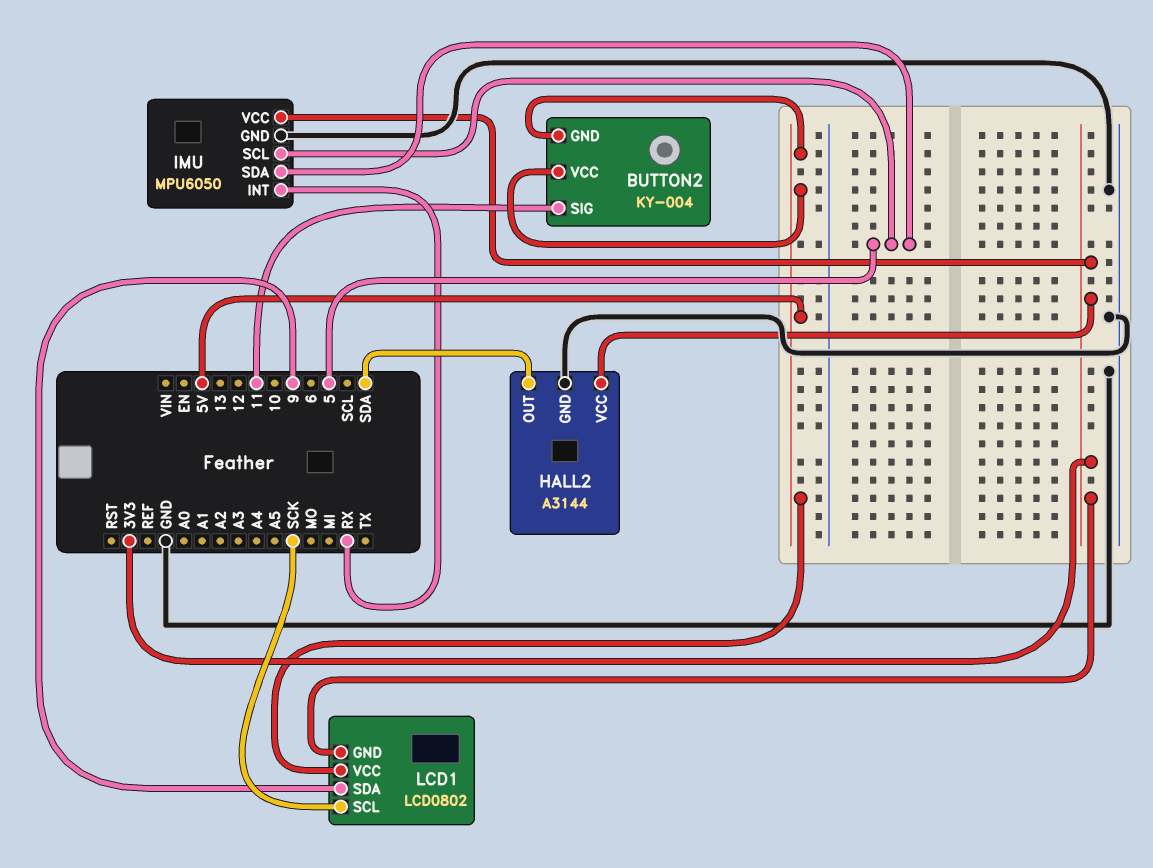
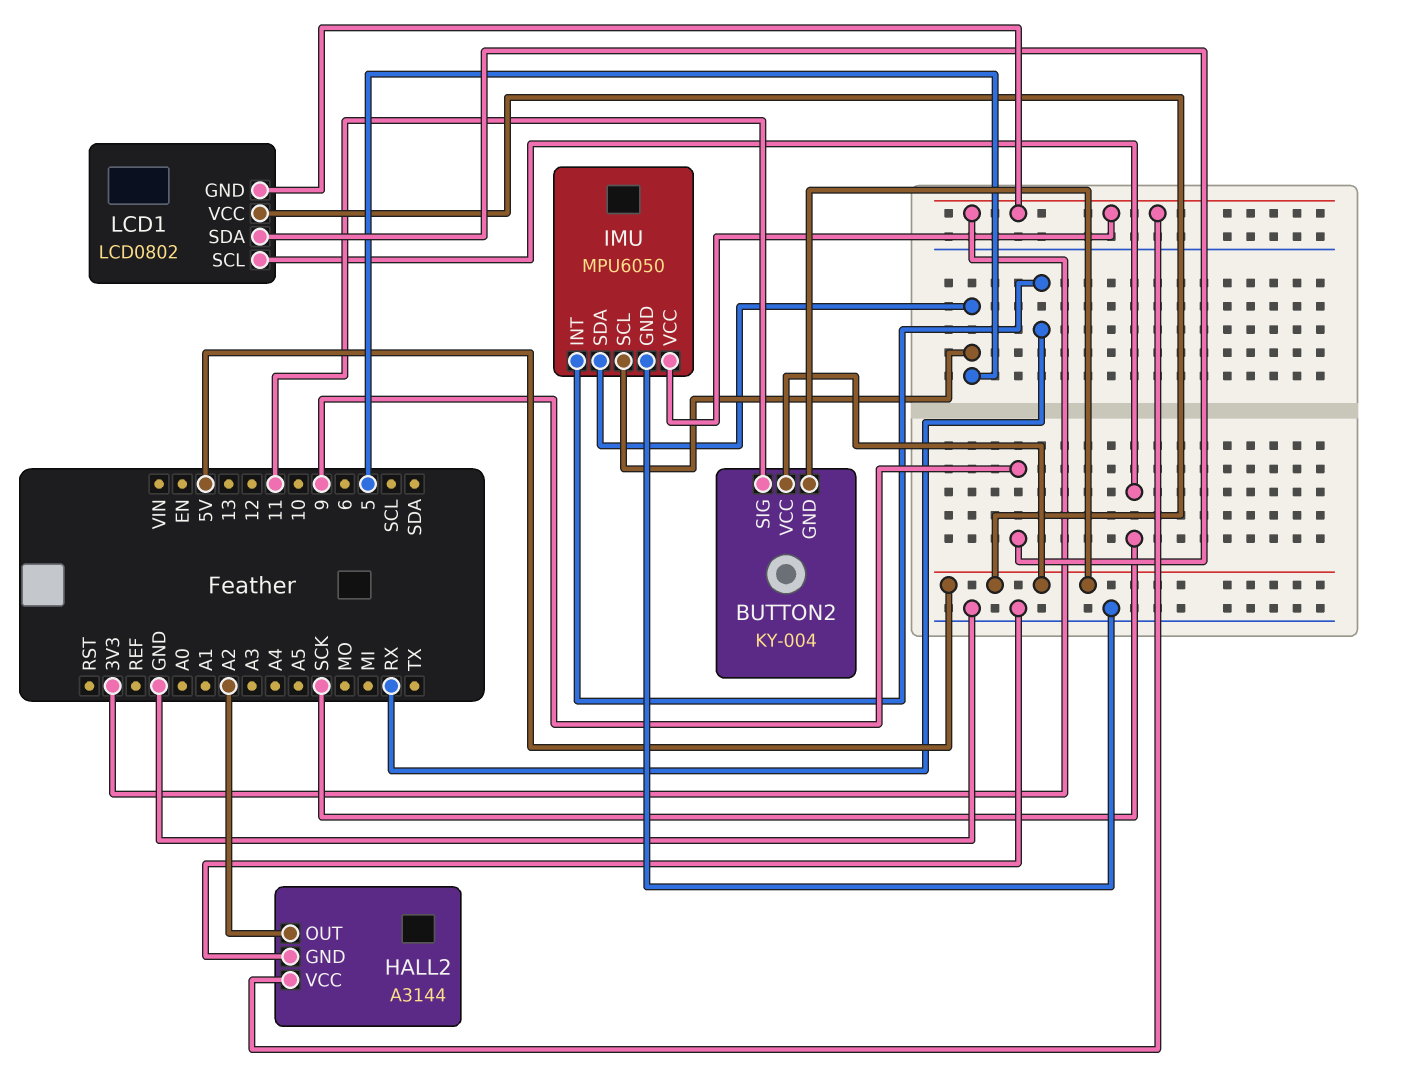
HALL2 pin OUT: SDA -> A2

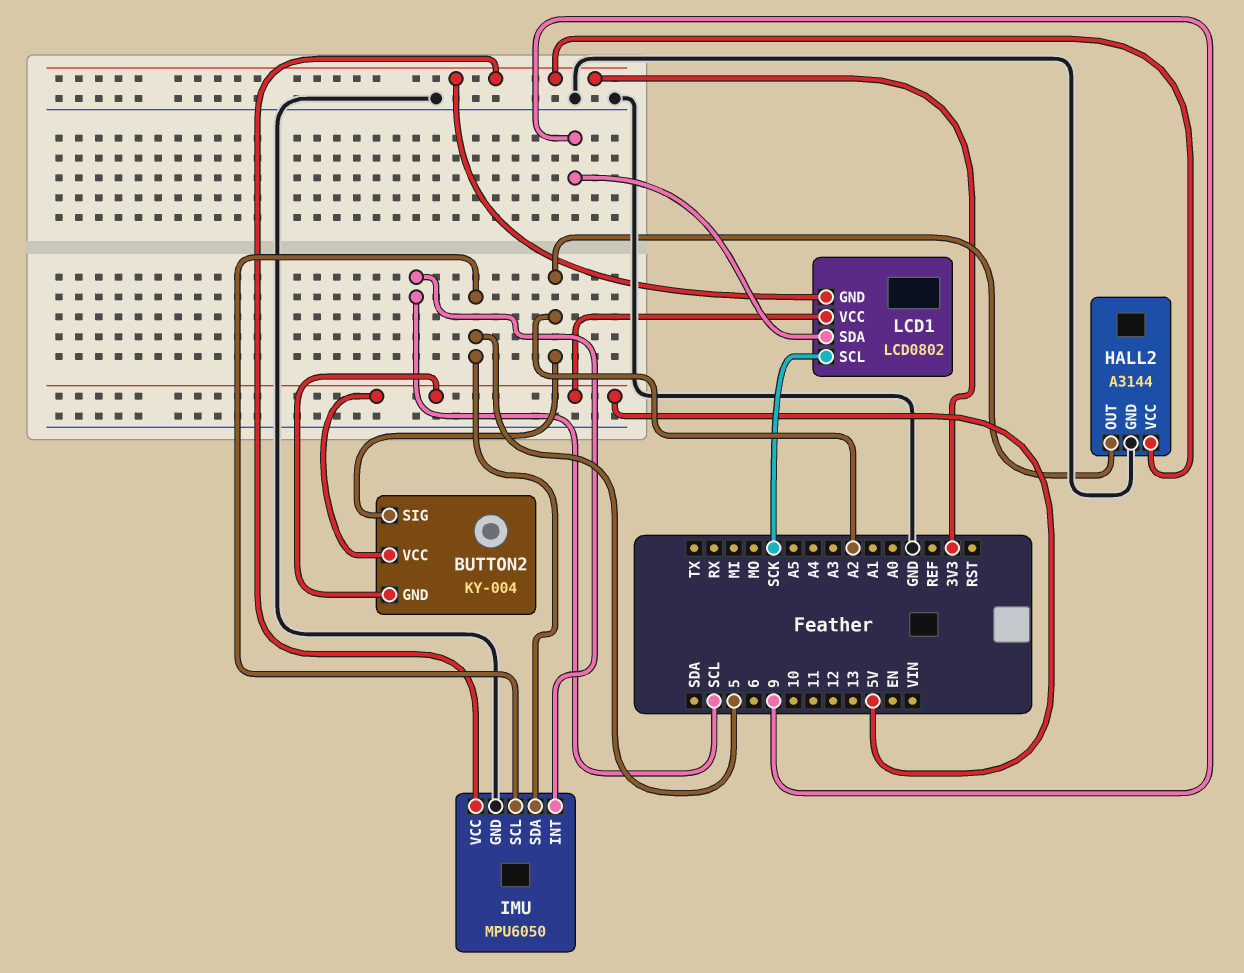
BUTTON2 pin SIG: 11 -> A2
IMU pin INT: RX -> SCL

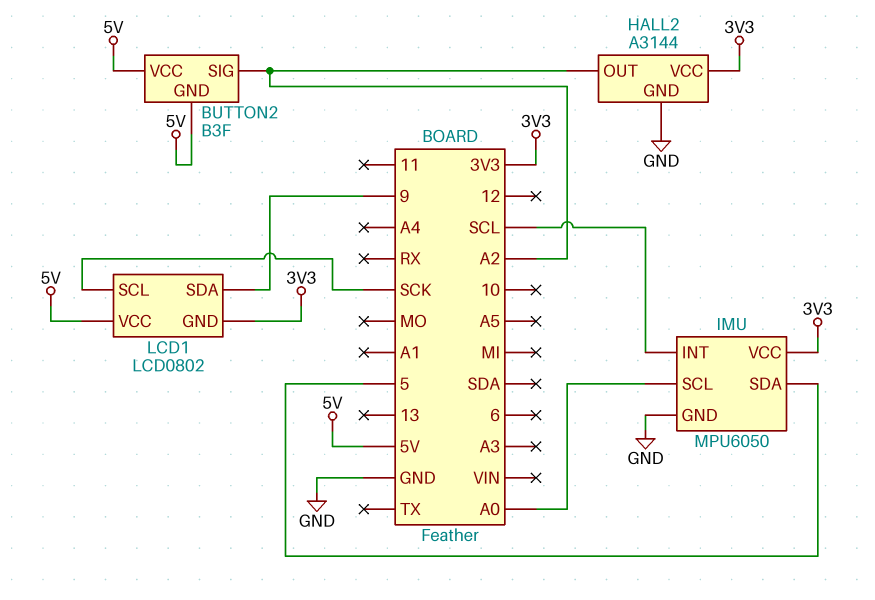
BUTTON2: KY-004 -> B3F
IMU pin SCL: 5 -> A0

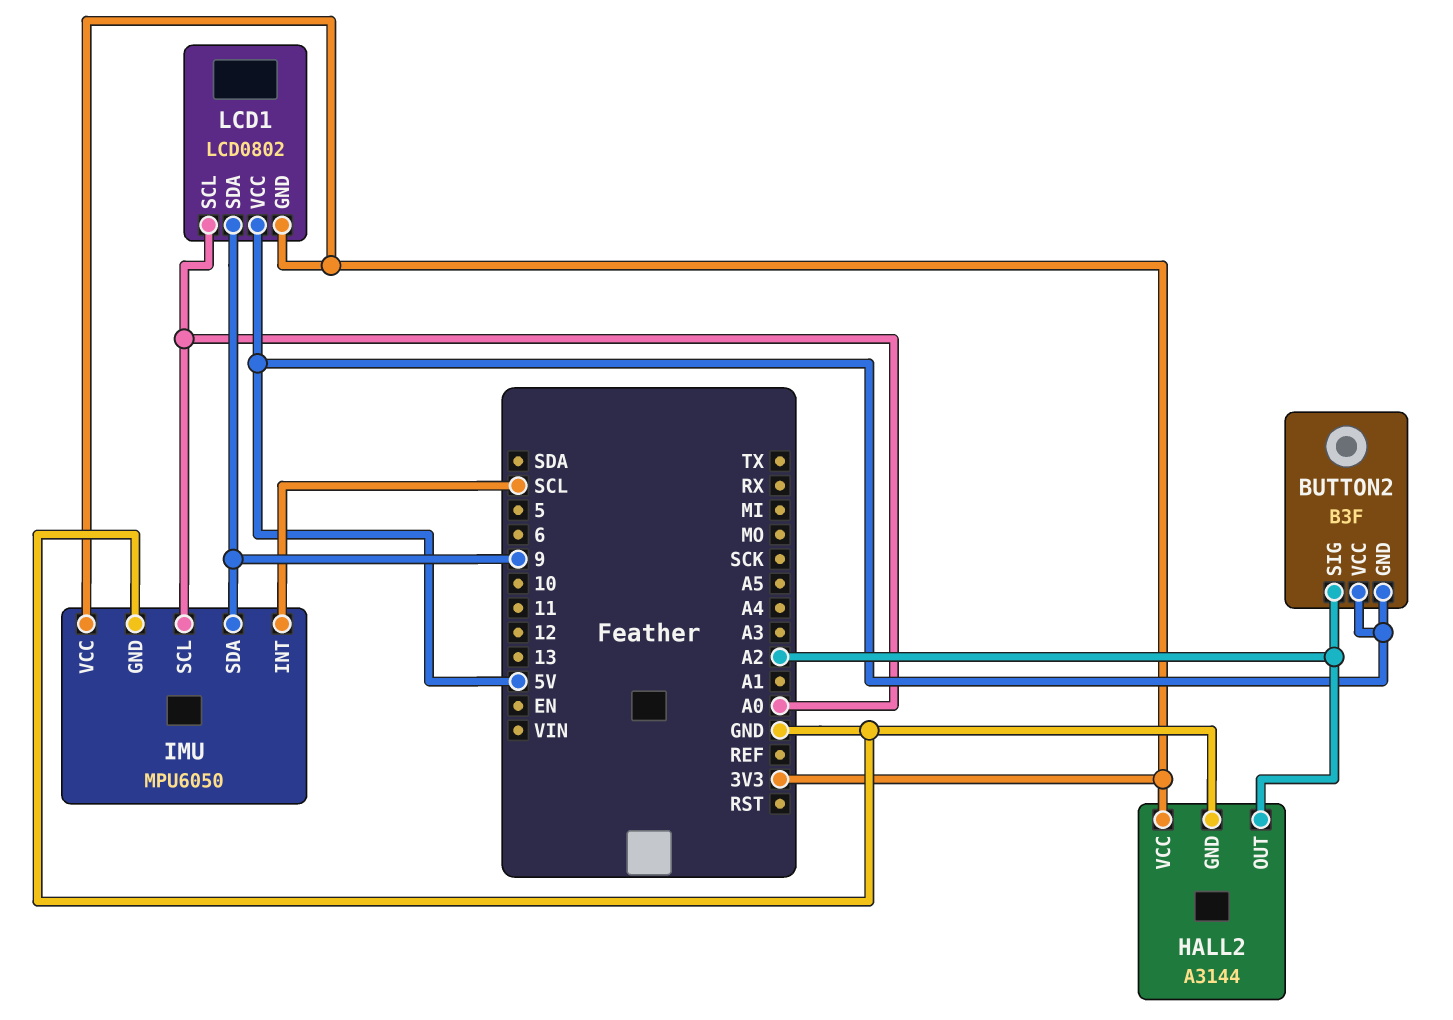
IMU pin SDA: 5 -> 9
LCD1 pin SCL: SCK -> A0

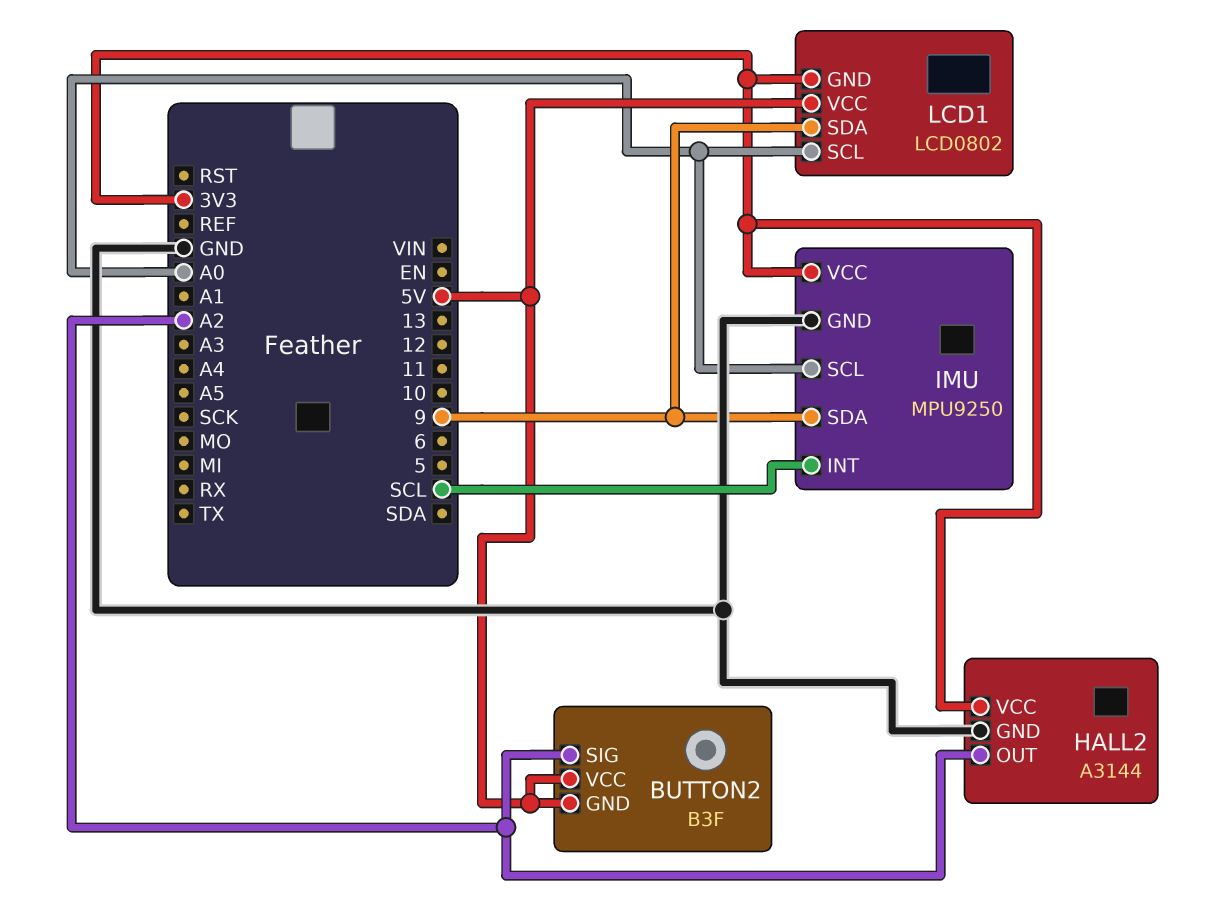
IMU: MPU6050 -> MPU9250

